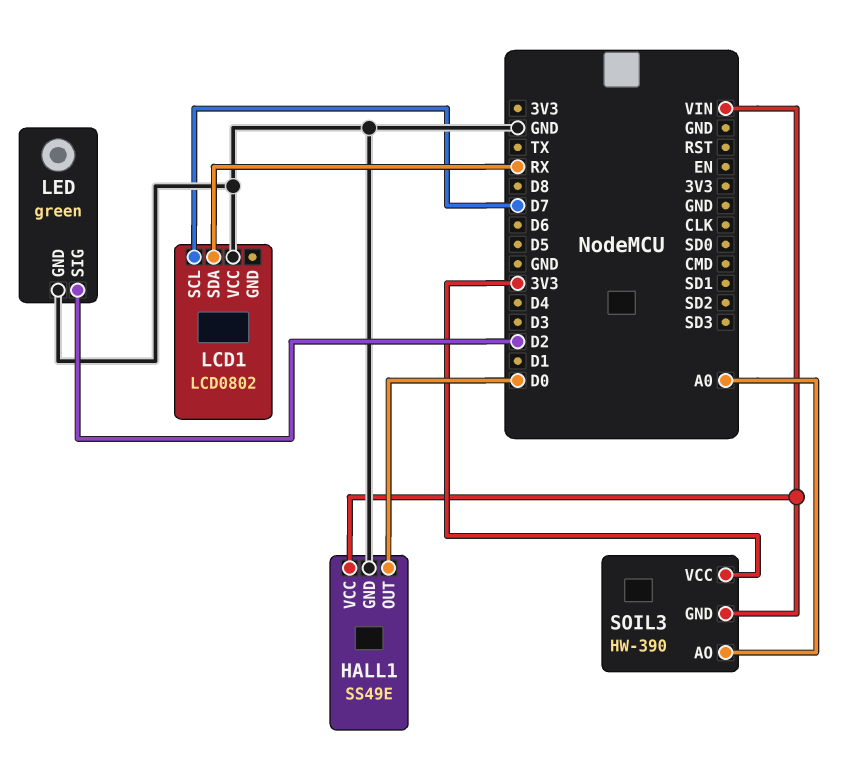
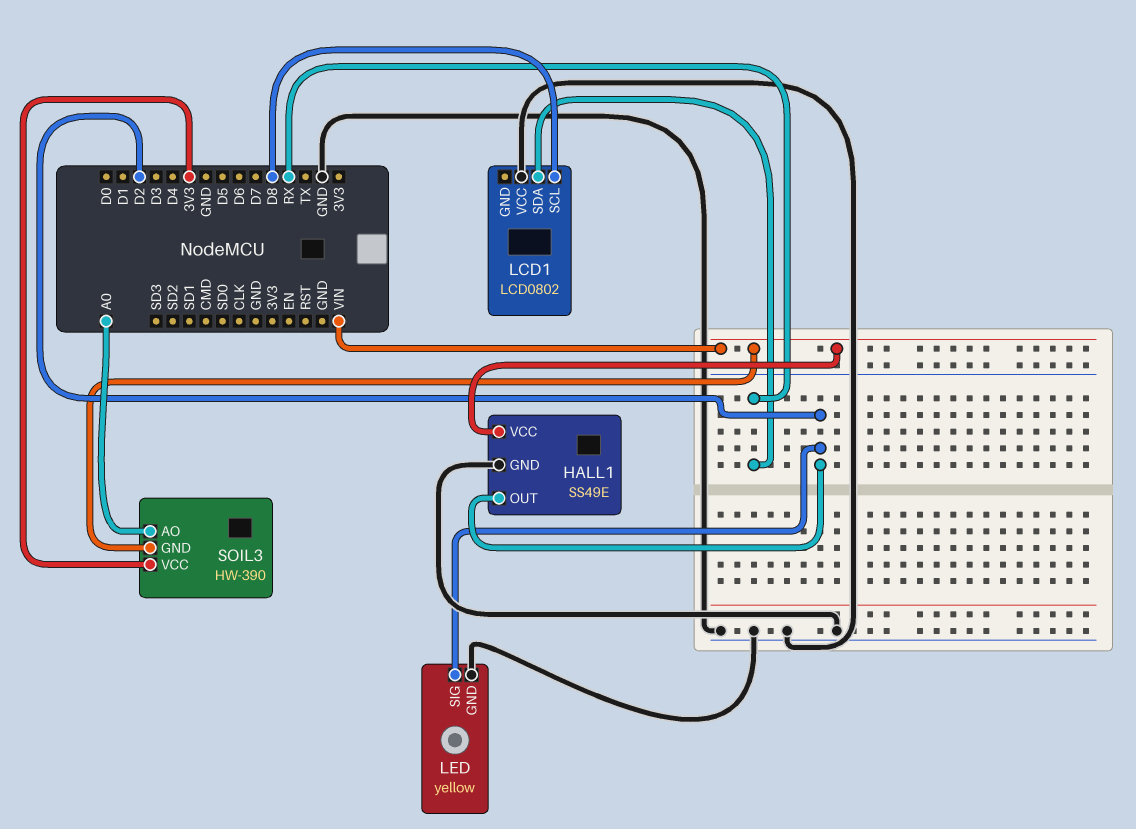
HALL1 pin OUT: D0 -> D2
LCD1 pin SCL: D7 -> D8
LED: green -> yellow

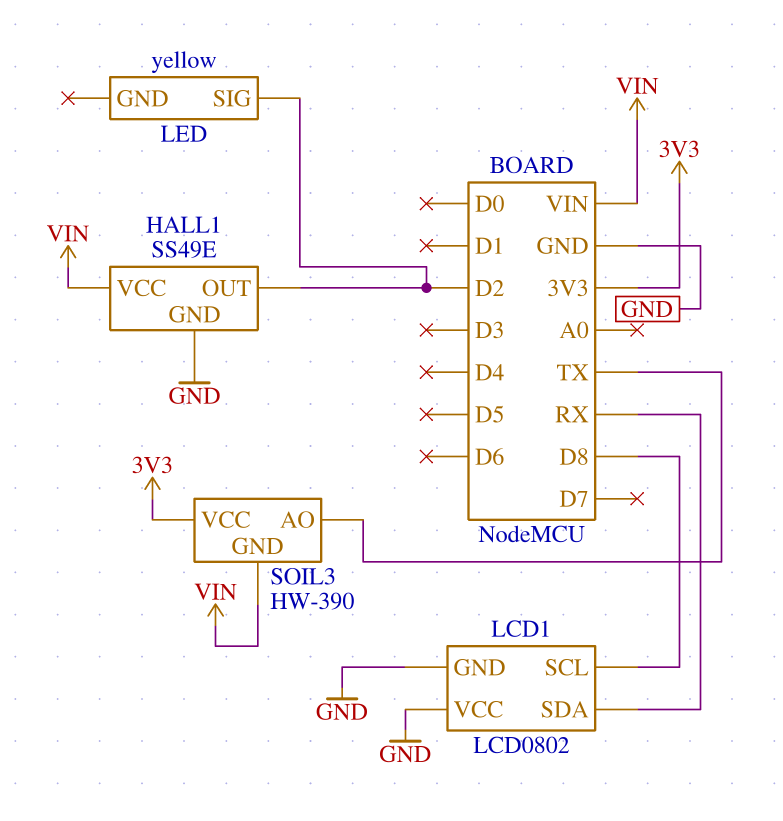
LCD1 pin GND: none -> GND
LED pin GND: GND -> none
SOIL3 pin AO: A0 -> TX

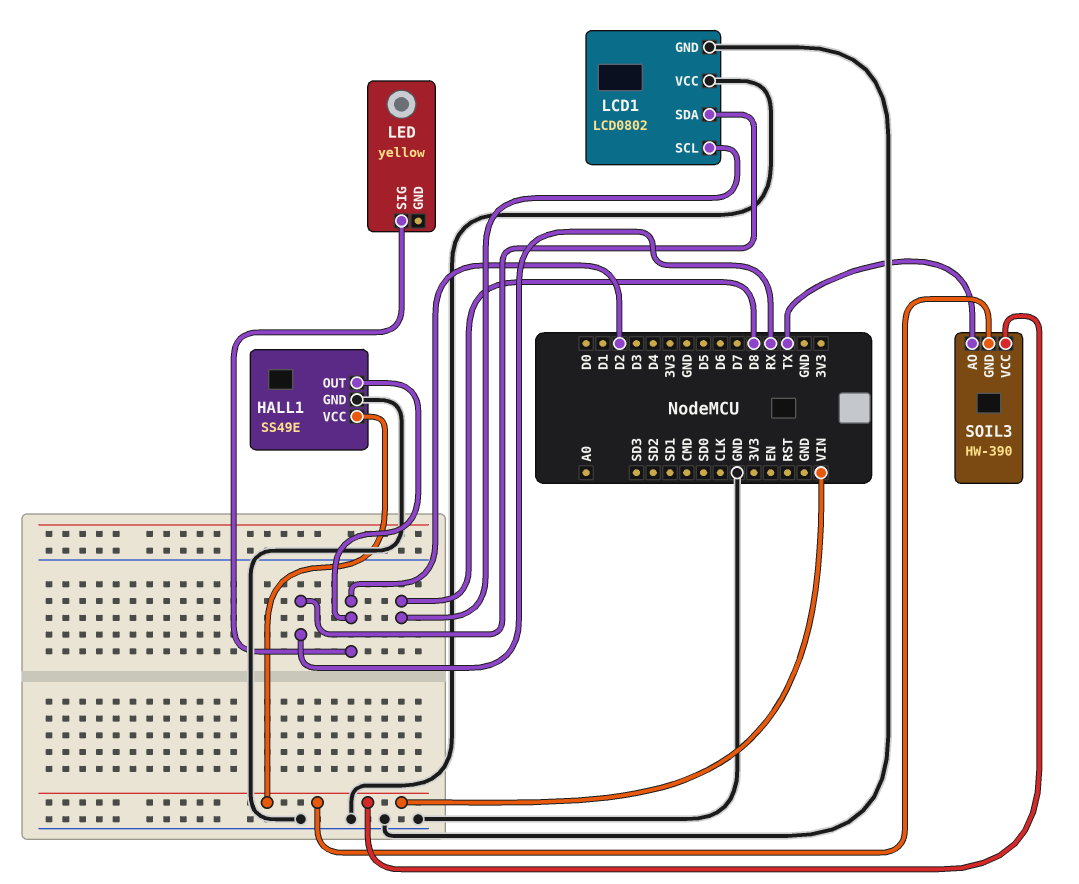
SOIL3 pin VCC: 3V3 -> VIN

